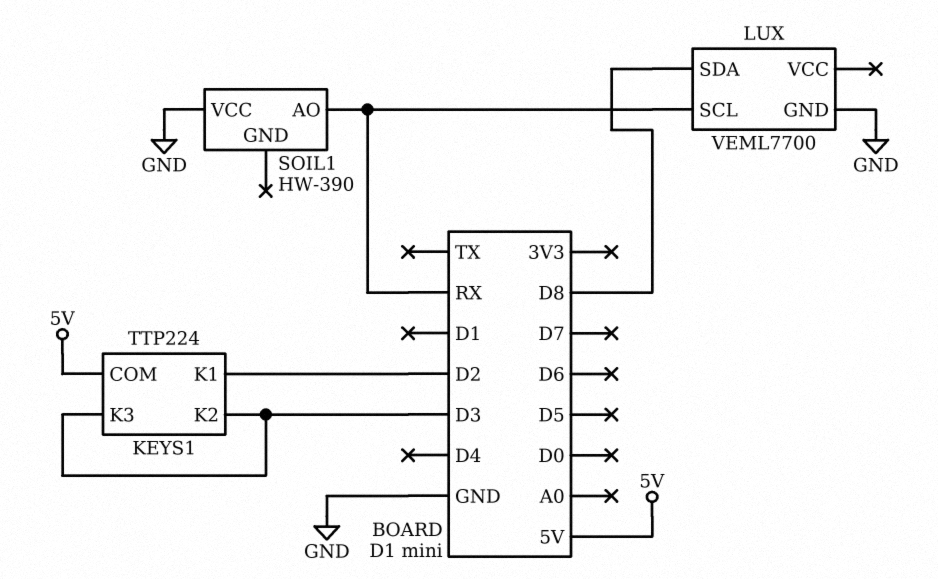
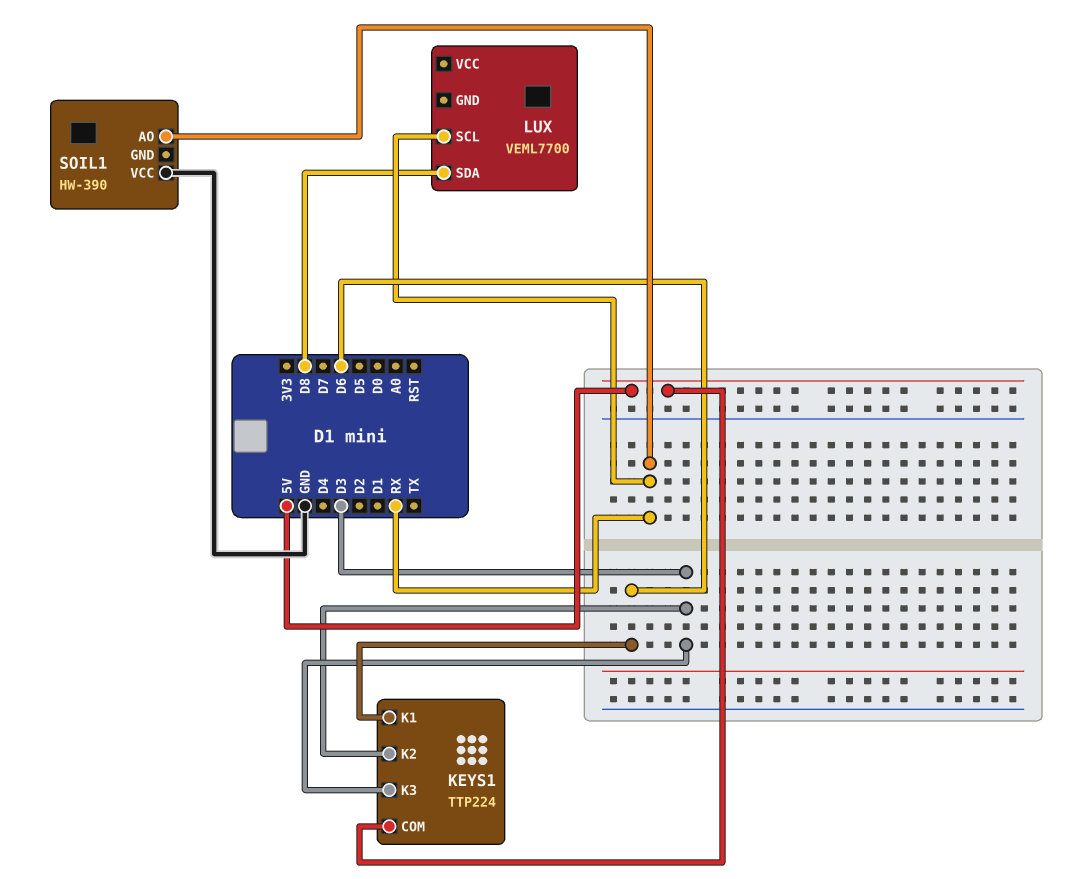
KEYS1 pin K1: D2 -> D6
LUX pin GND: GND -> none

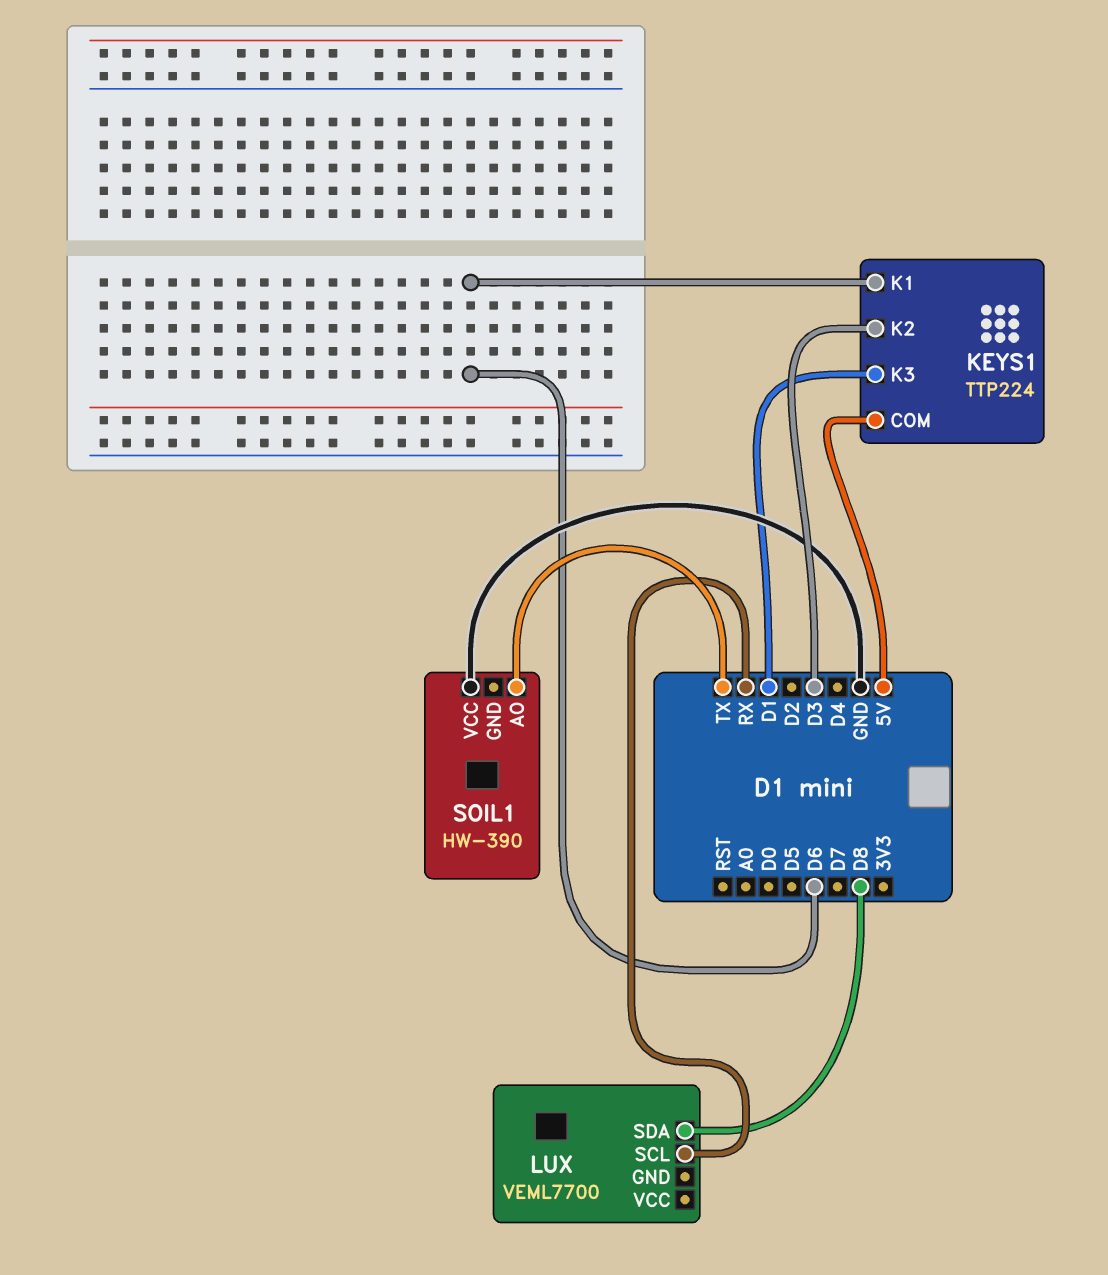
KEYS1 pin K3: D3 -> D1
SOIL1 pin AO: RX -> TX

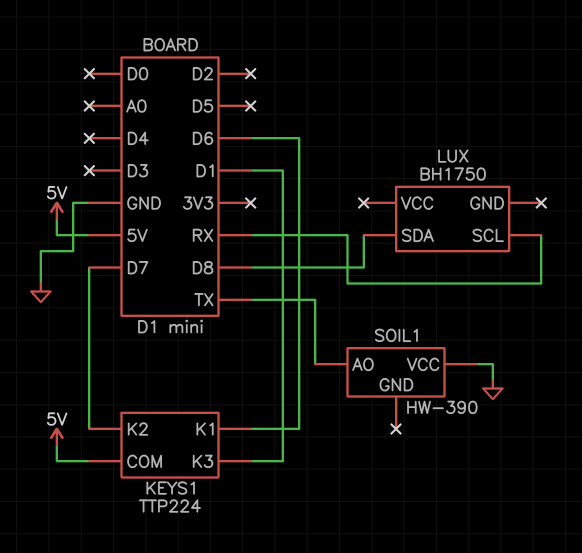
KEYS1 pin K2: D3 -> D7
LUX: VEML7700 -> BH1750

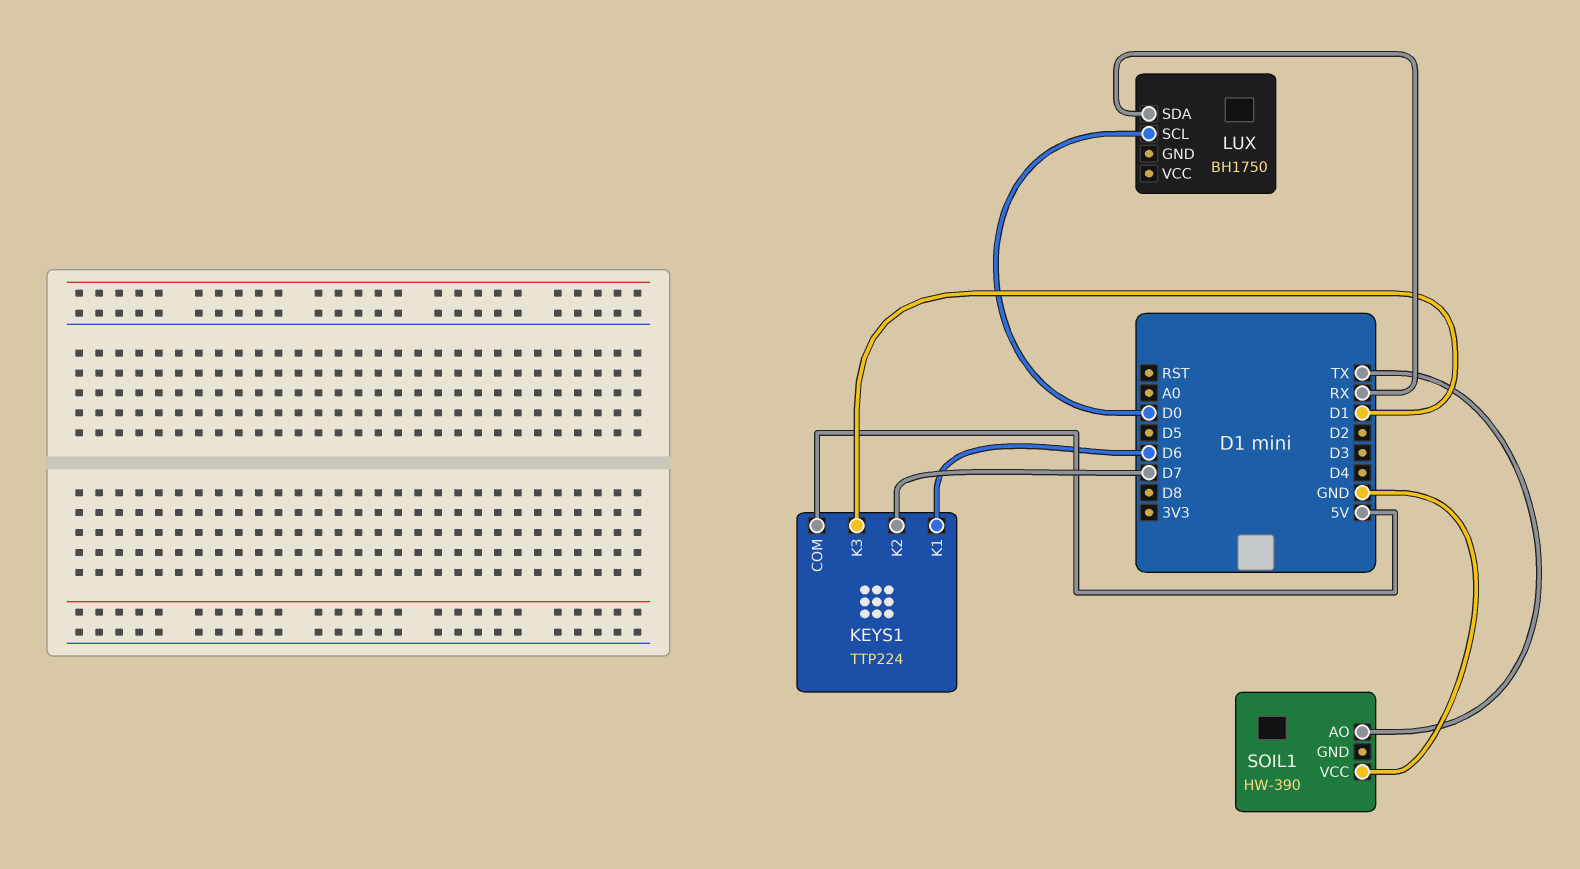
LUX pin SCL: RX -> D0
LUX pin SDA: D8 -> RX

